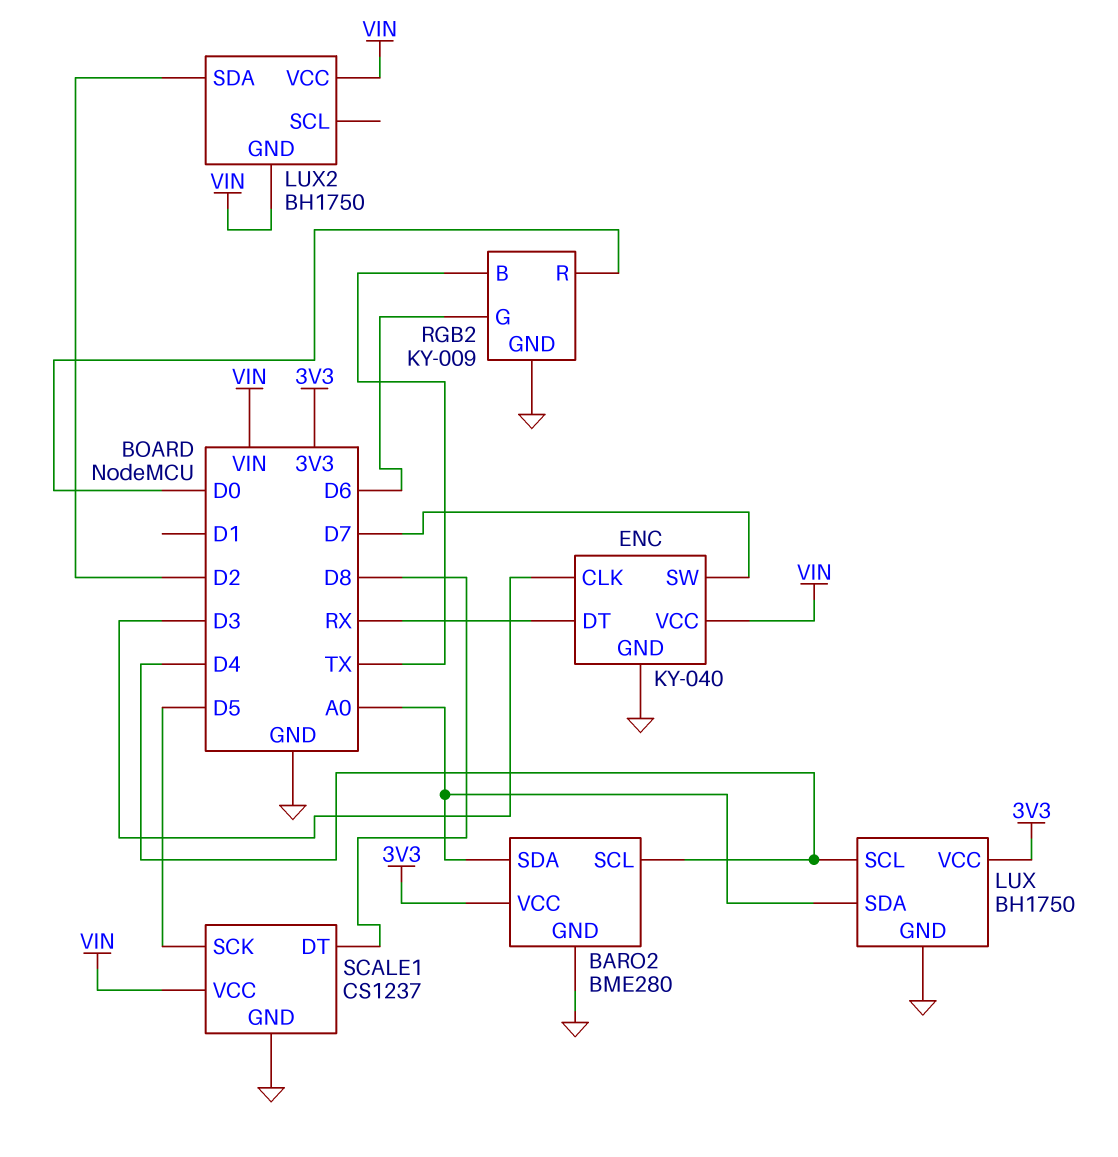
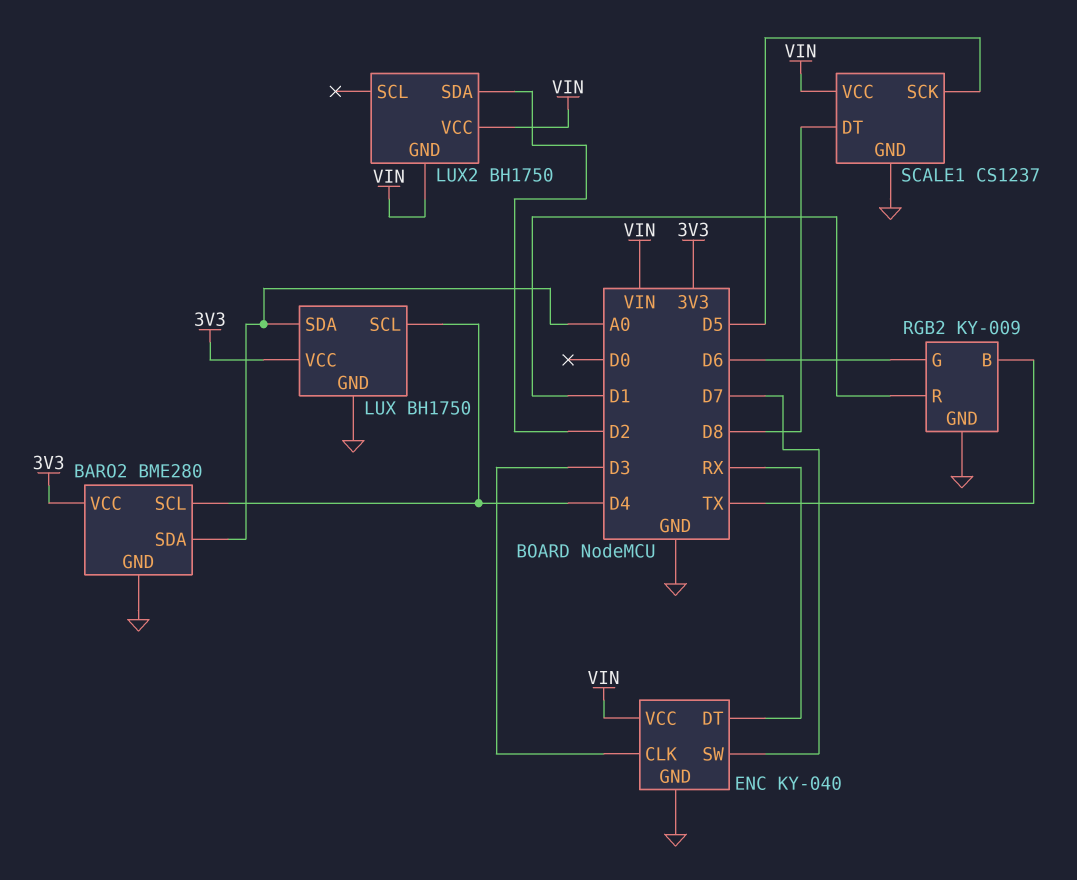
RGB2 pin R: D0 -> D1

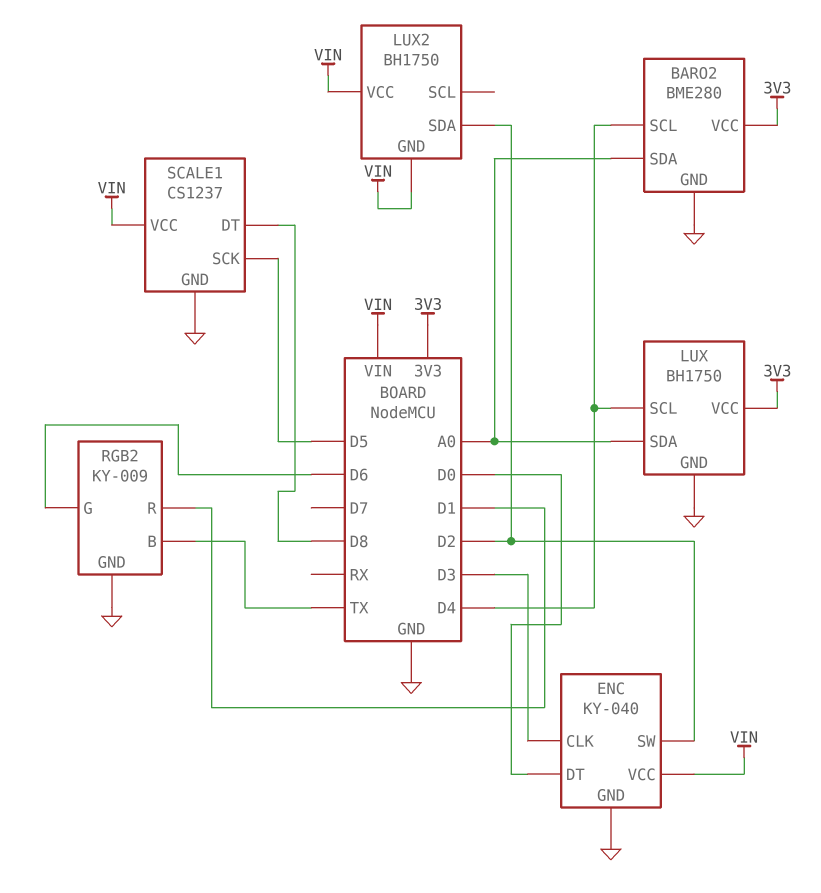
ENC pin DT: RX -> D0
ENC pin SW: D7 -> D2

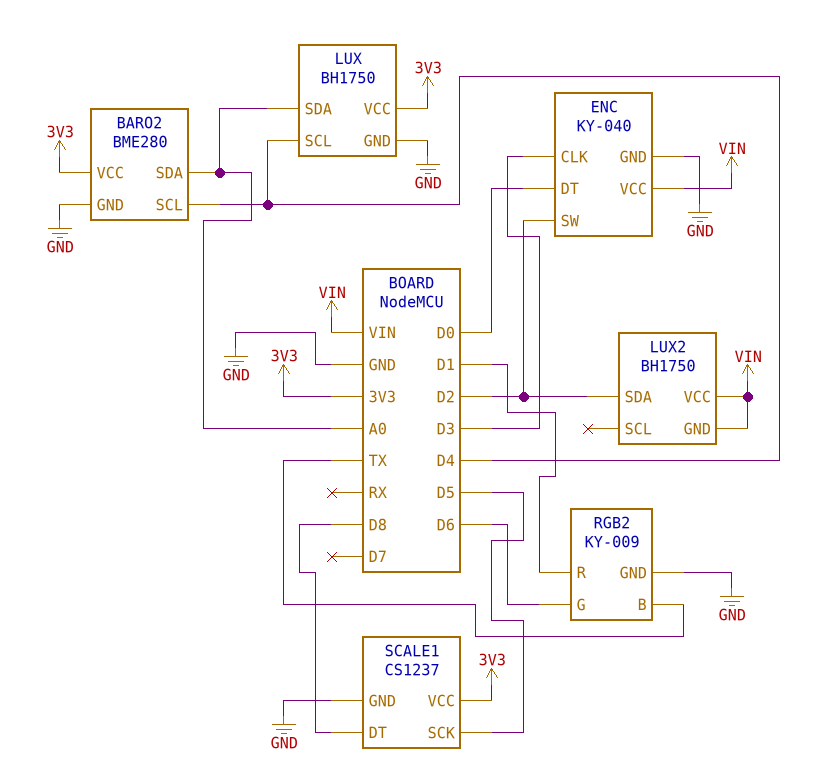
SCALE1 pin VCC: VIN -> 3V3

